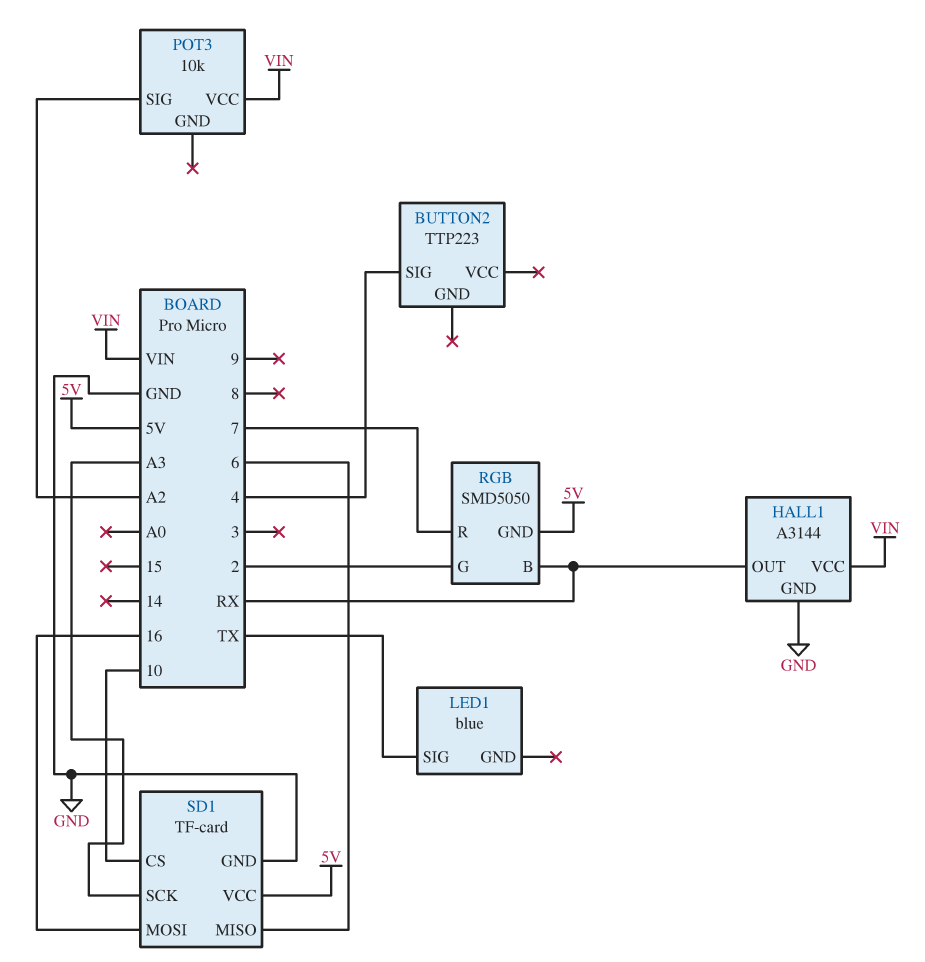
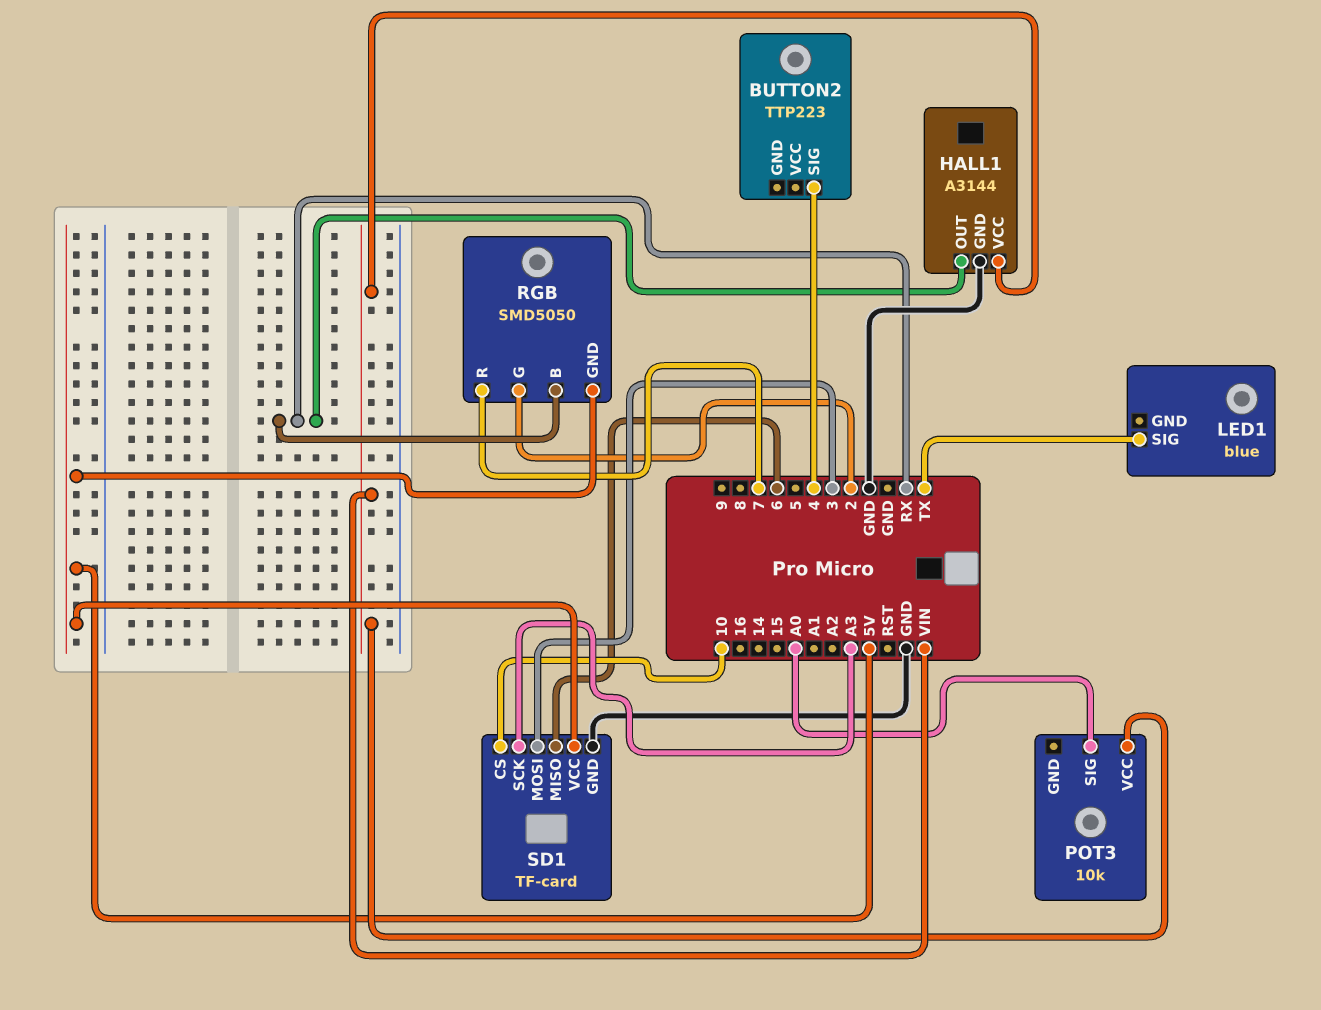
POT3 pin SIG: A2 -> A0
SD1 pin MOSI: 16 -> 3

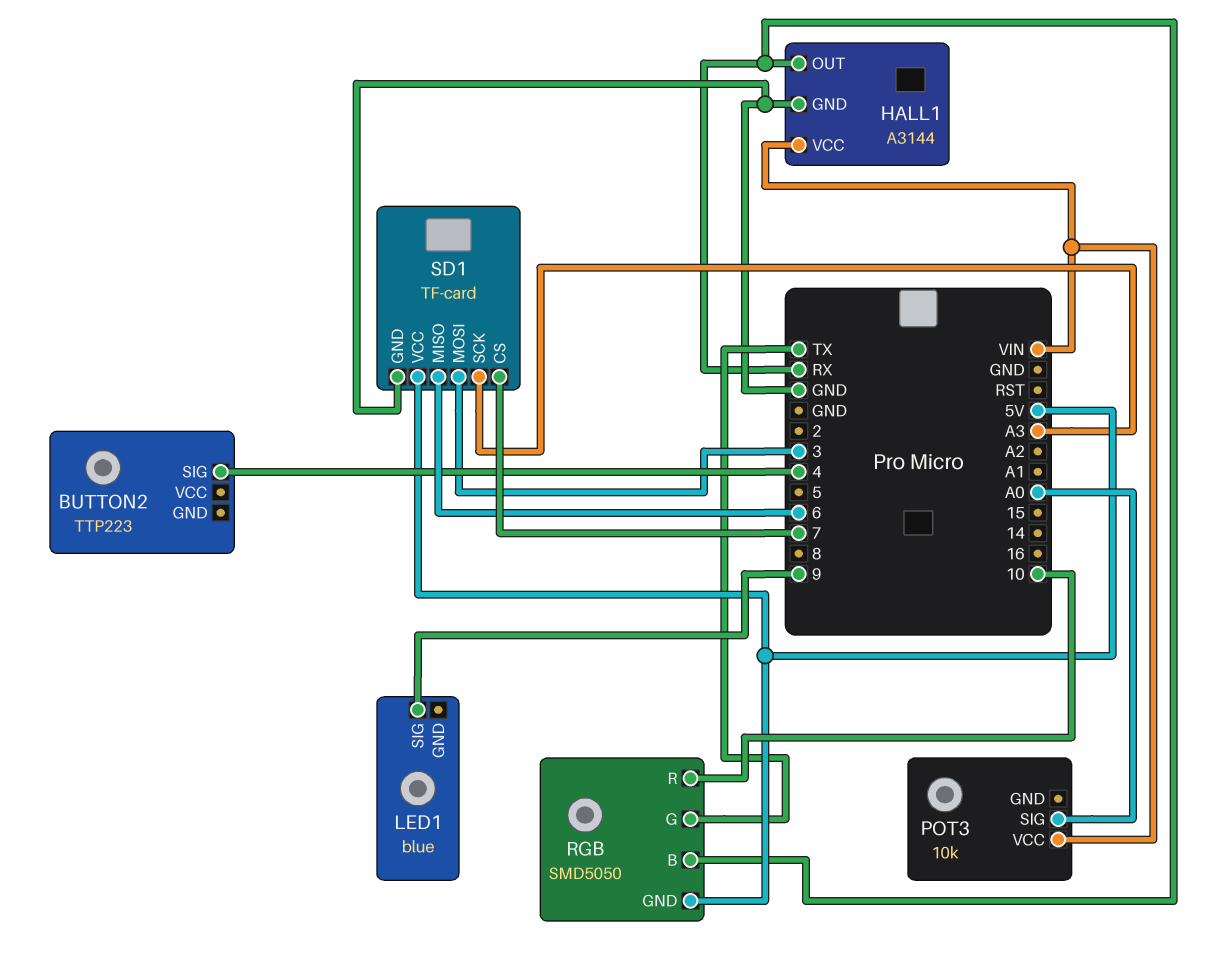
LED1 pin SIG: TX -> 9
RGB pin G: 2 -> TX
RGB pin R: 7 -> 10
SD1 pin CS: 10 -> 7

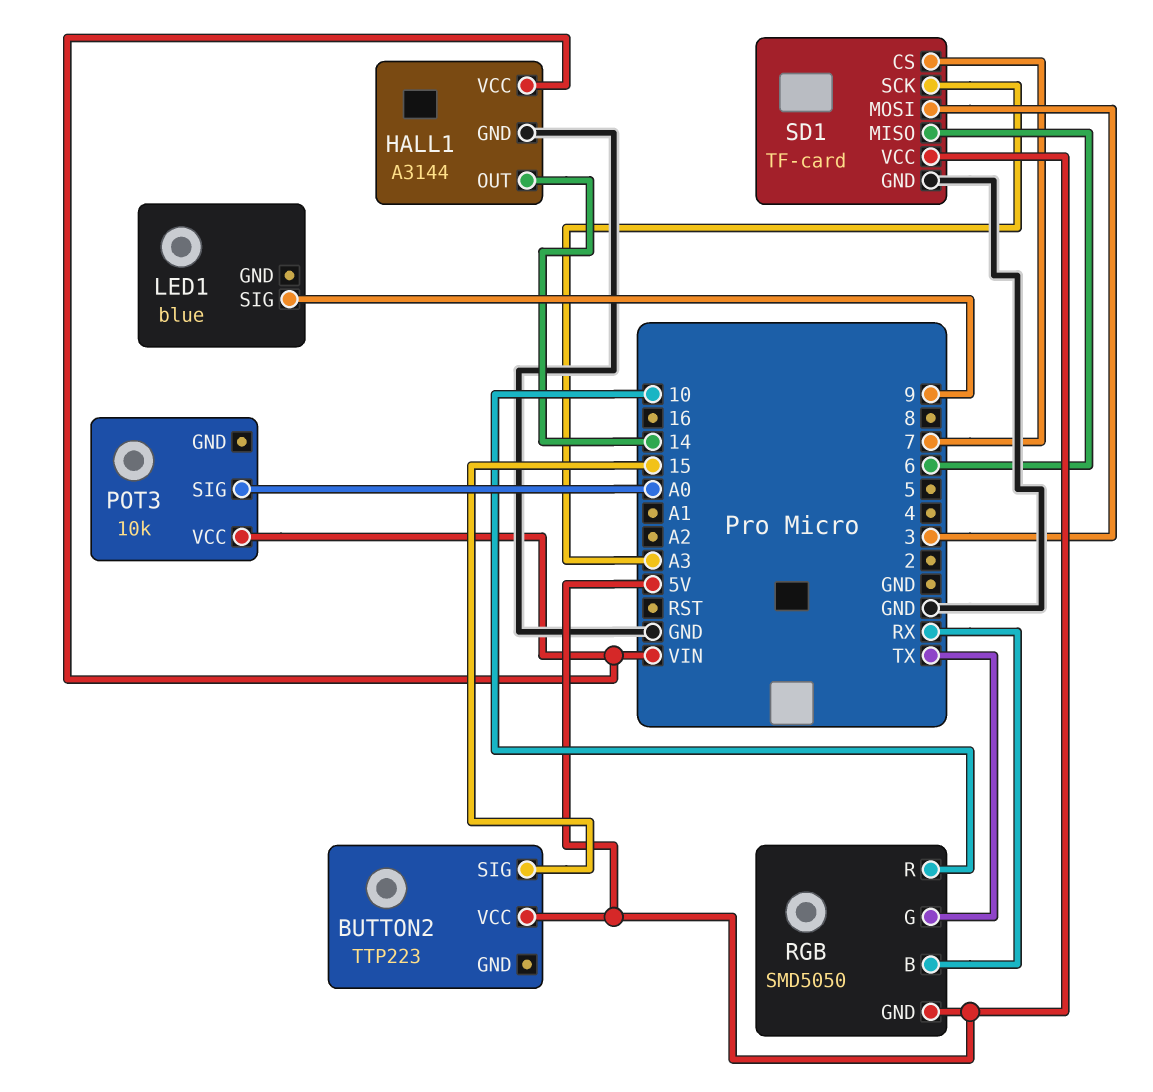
BUTTON2 pin SIG: 4 -> 15
BUTTON2 pin VCC: none -> 5V
HALL1 pin OUT: RX -> 14

